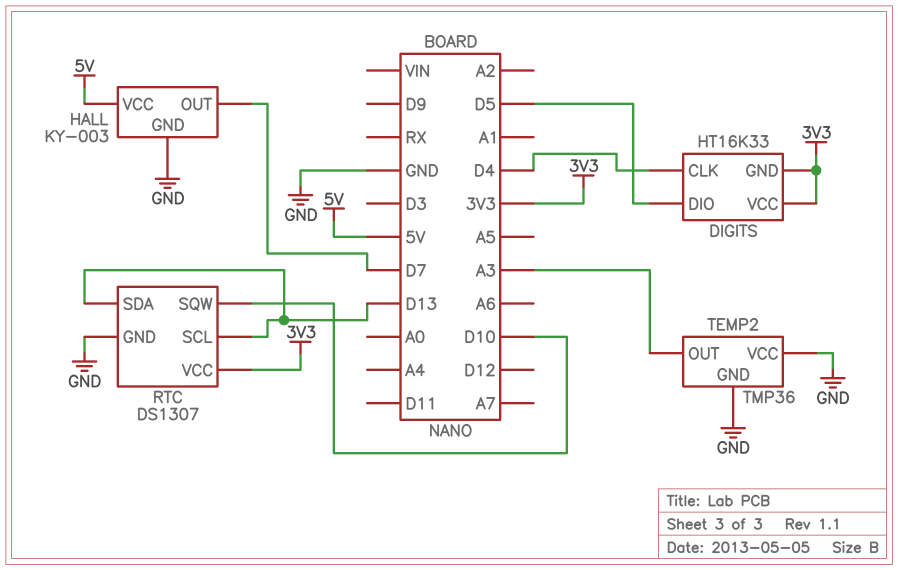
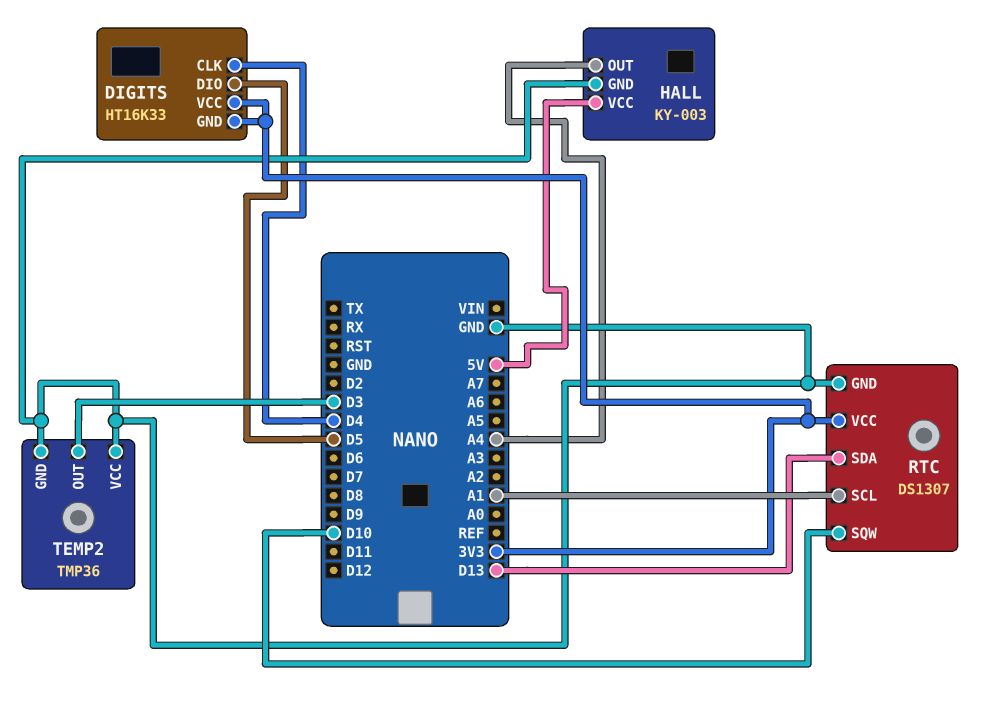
HALL pin OUT: D7 -> A4
RTC pin SCL: D13 -> A1
TEMP2 pin OUT: A3 -> D3

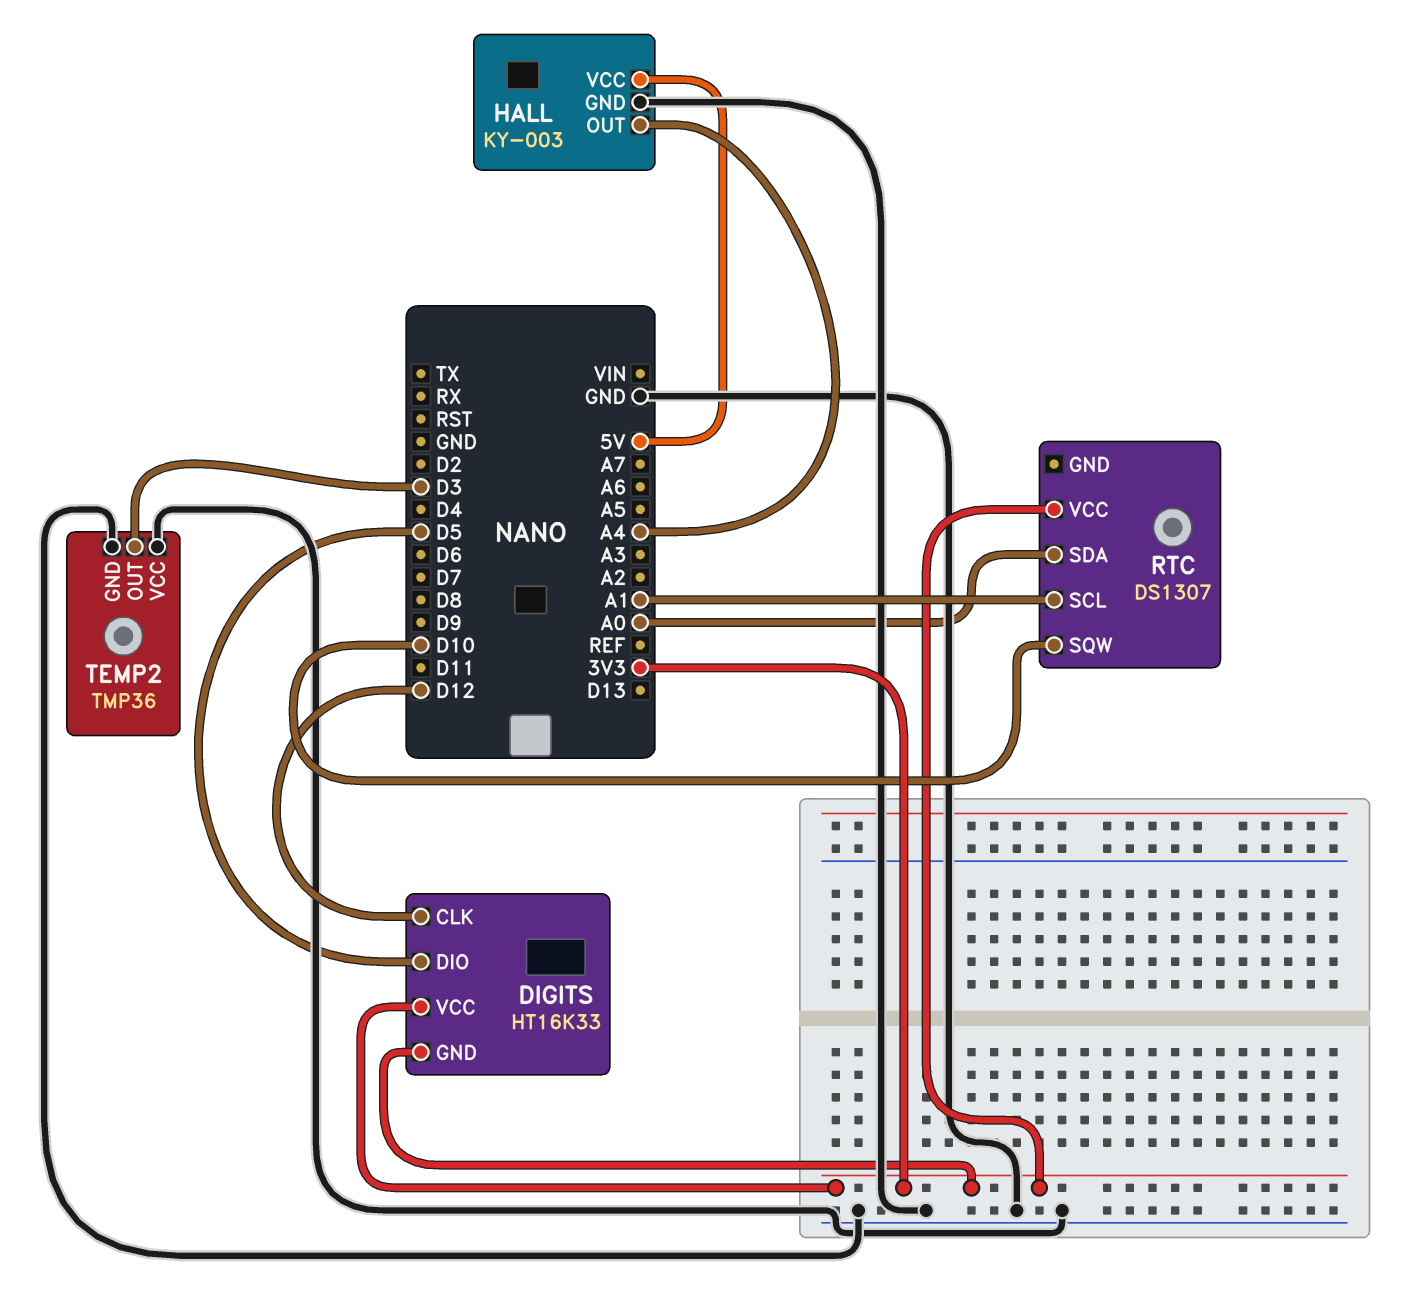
DIGITS pin CLK: D4 -> D12
RTC pin GND: GND -> none
RTC pin SDA: D13 -> A0

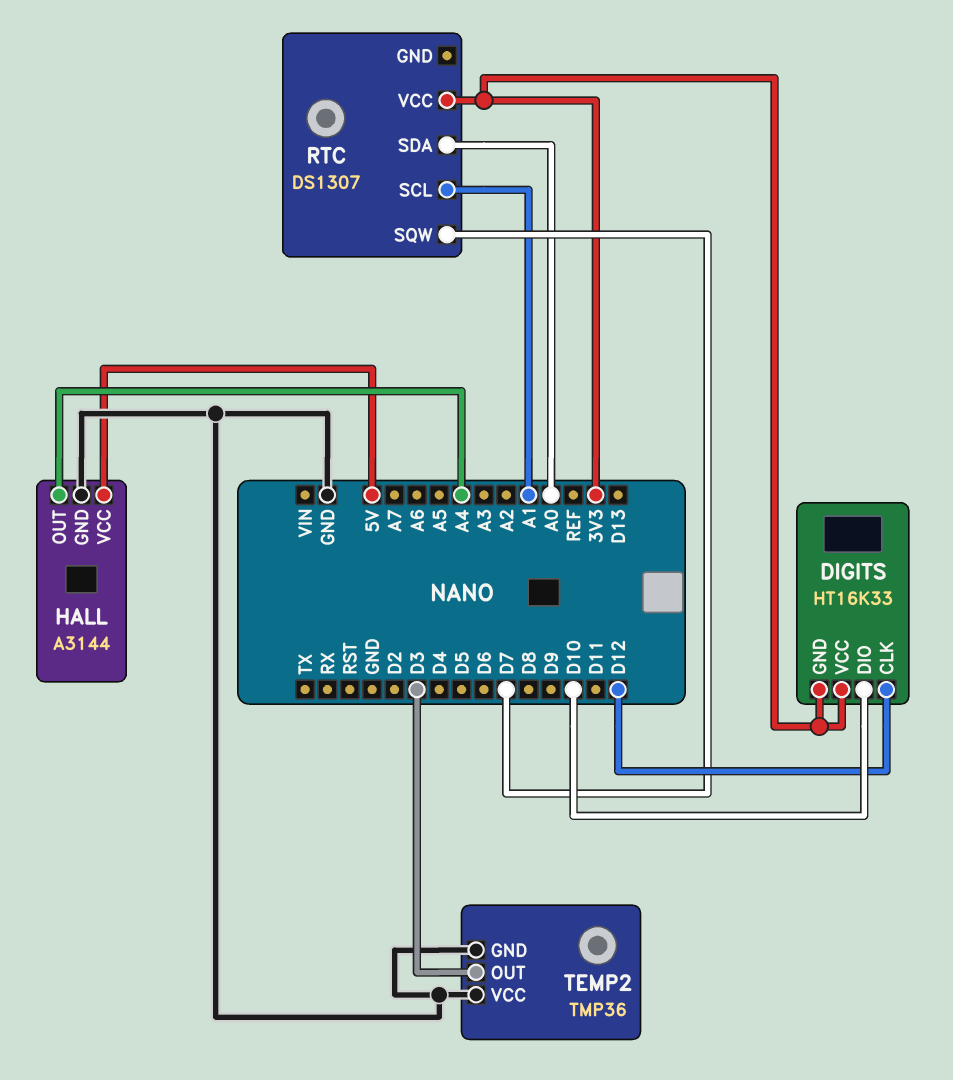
DIGITS pin DIO: D5 -> D10
HALL: KY-003 -> A3144
RTC pin SQW: D10 -> D7

